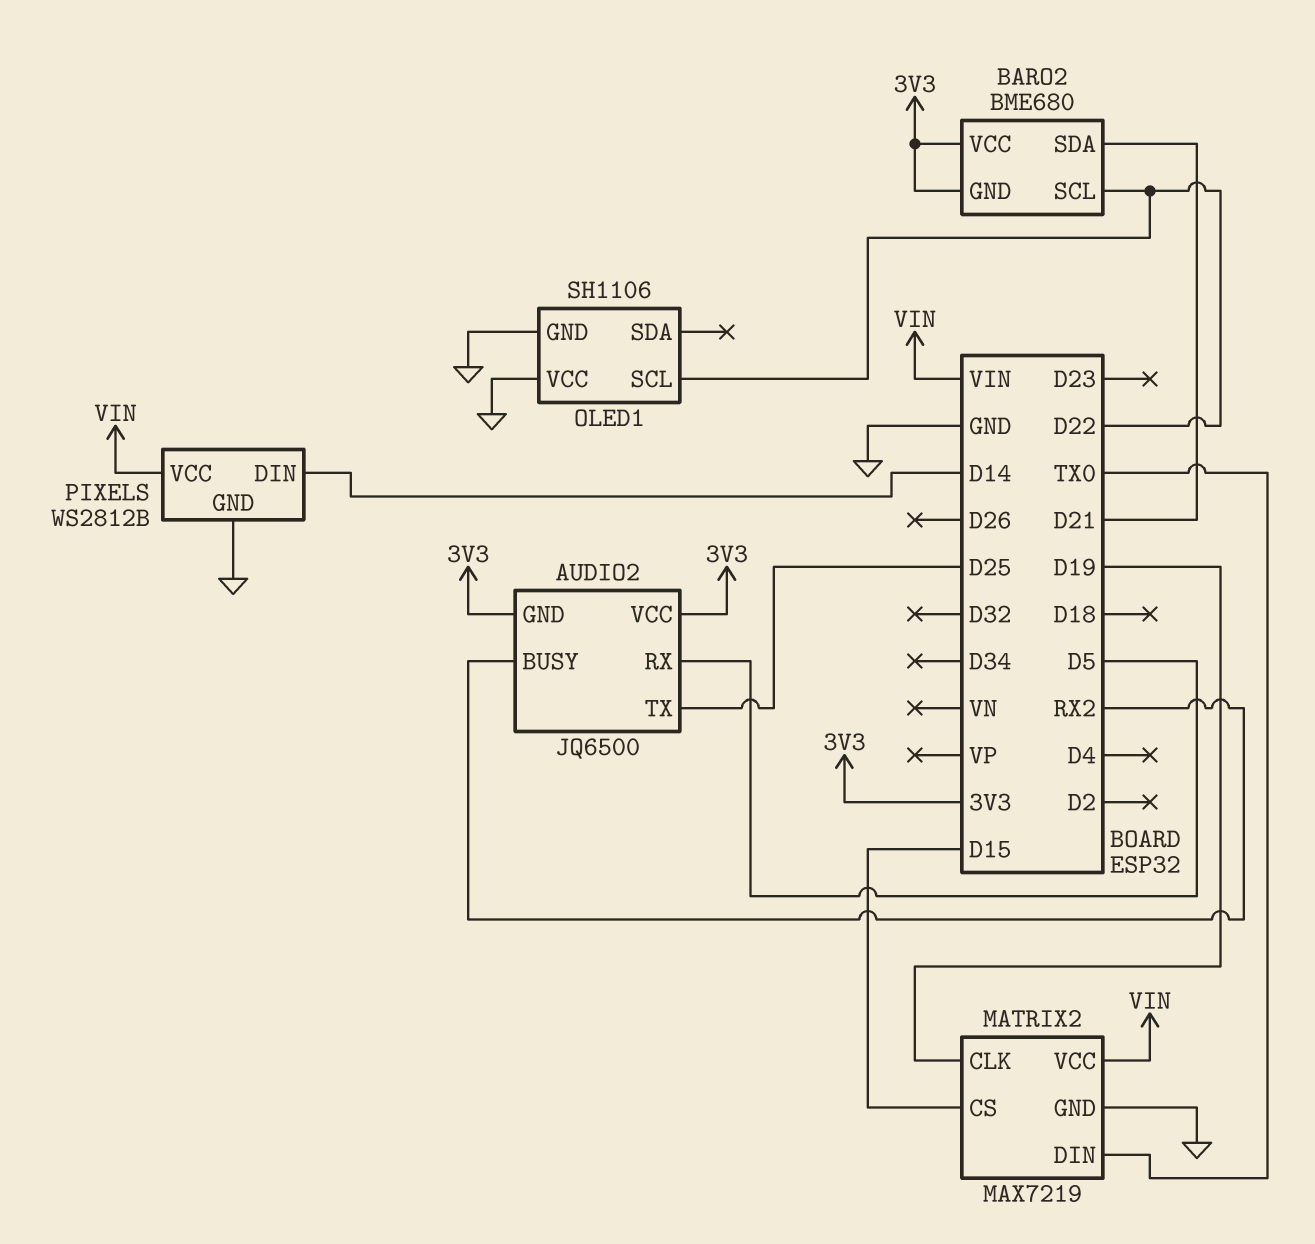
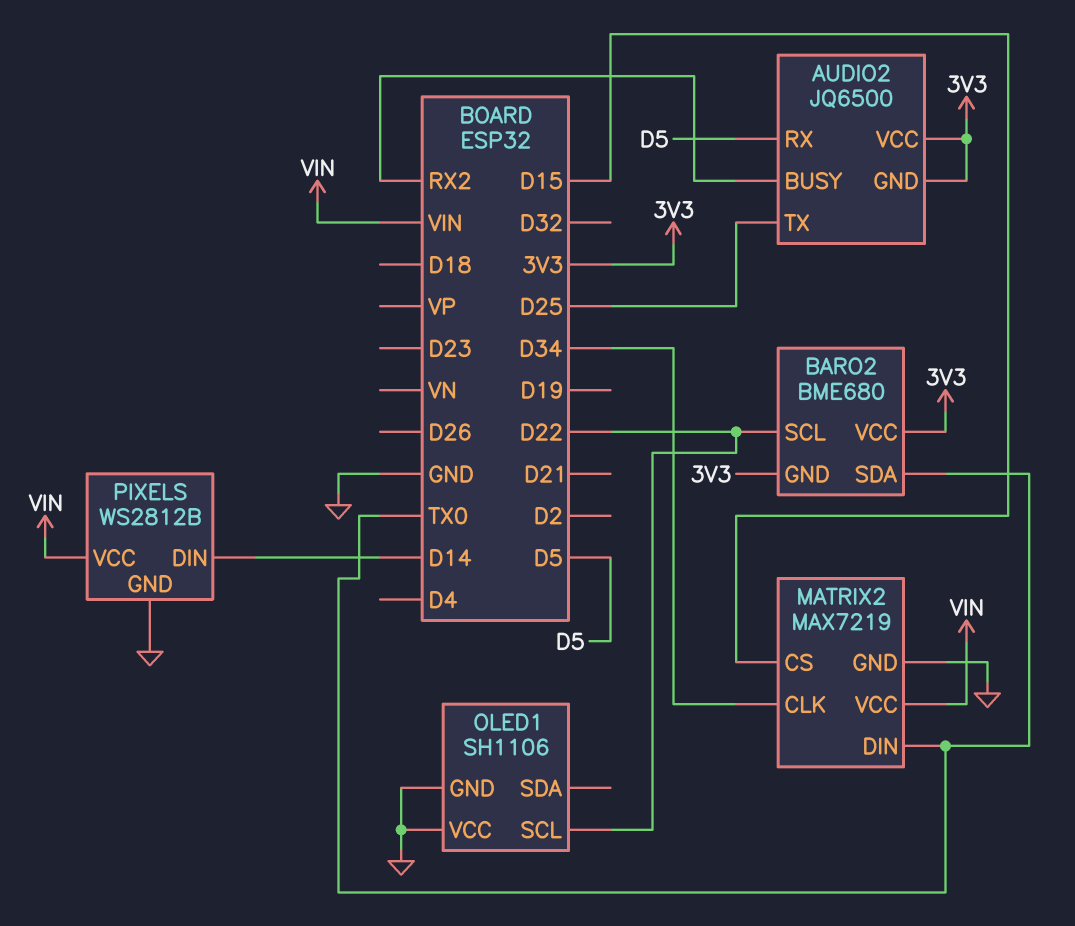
BARO2 pin SDA: D21 -> TX0
MATRIX2 pin CLK: D19 -> D34

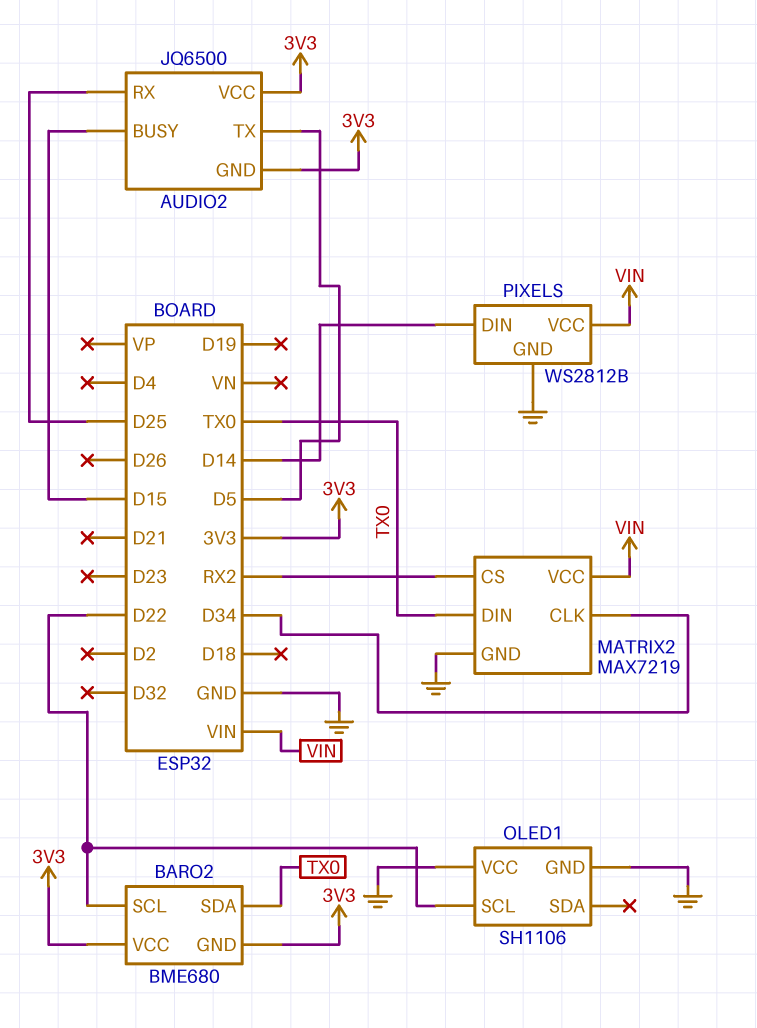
AUDIO2 pin BUSY: RX2 -> D15
AUDIO2 pin RX: D5 -> D25
AUDIO2 pin TX: D25 -> D5
MATRIX2 pin CS: D15 -> RX2

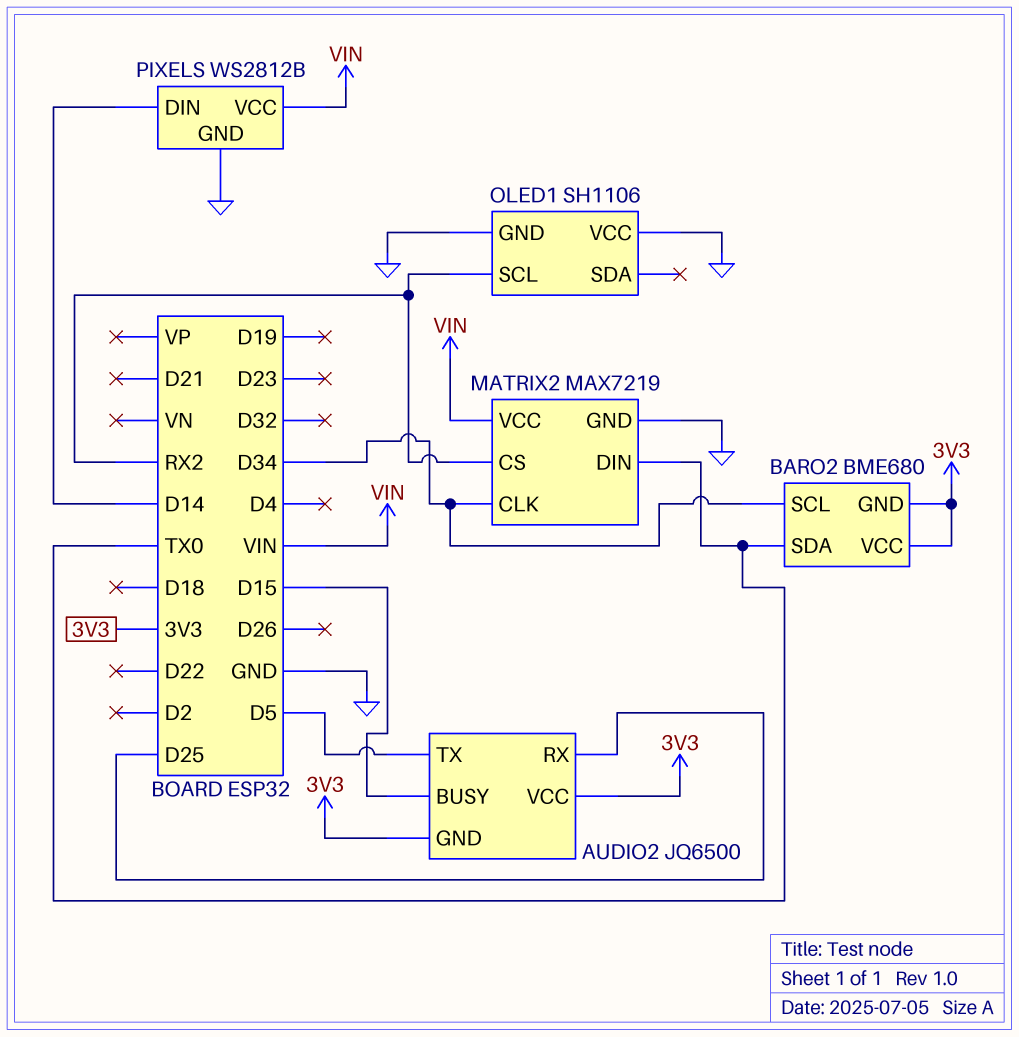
BARO2 pin SCL: D22 -> D34
OLED1 pin SCL: D22 -> RX2

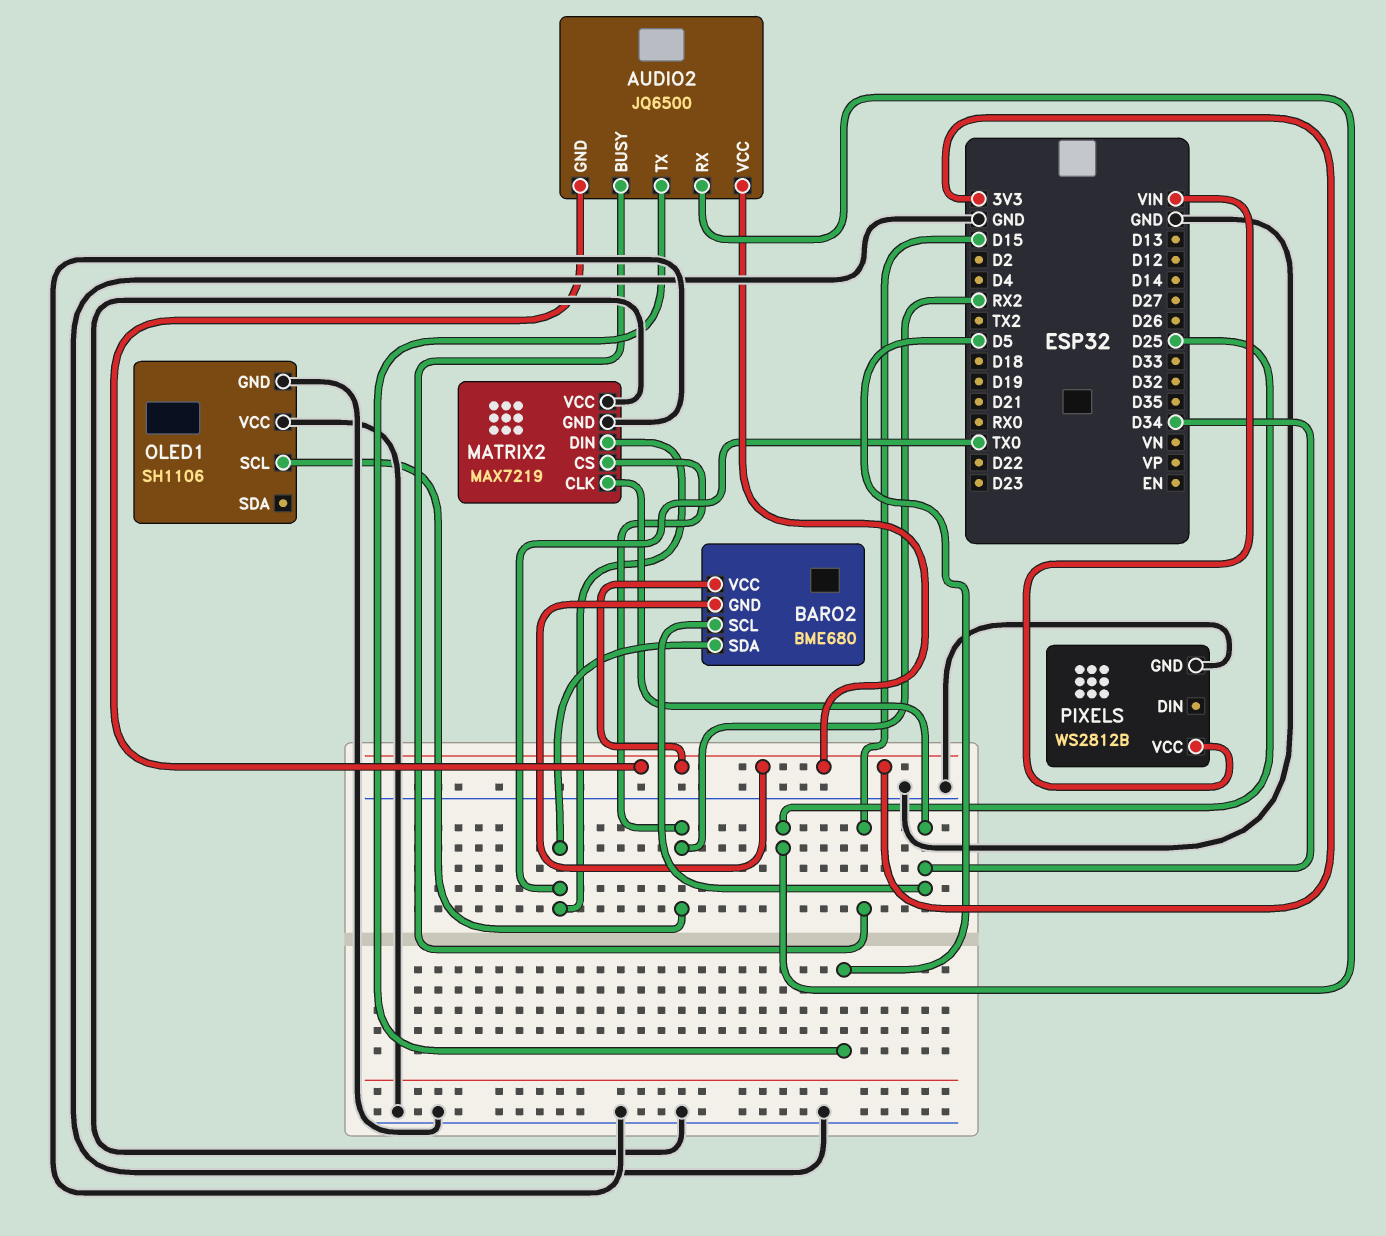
MATRIX2 pin VCC: VIN -> GND
PIXELS pin DIN: D14 -> none

